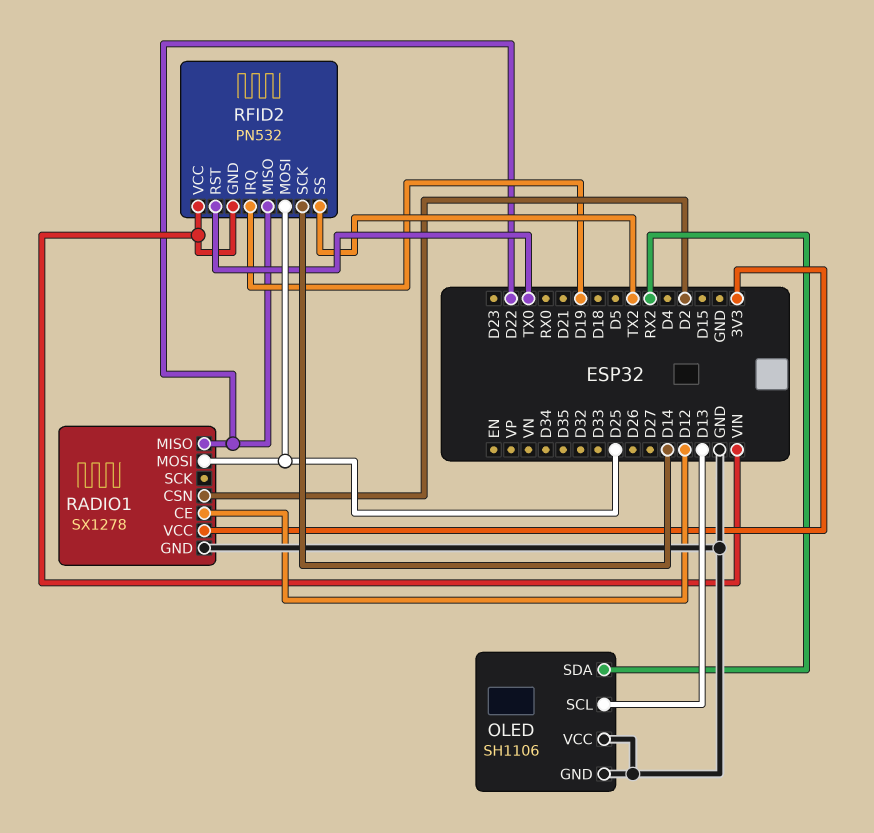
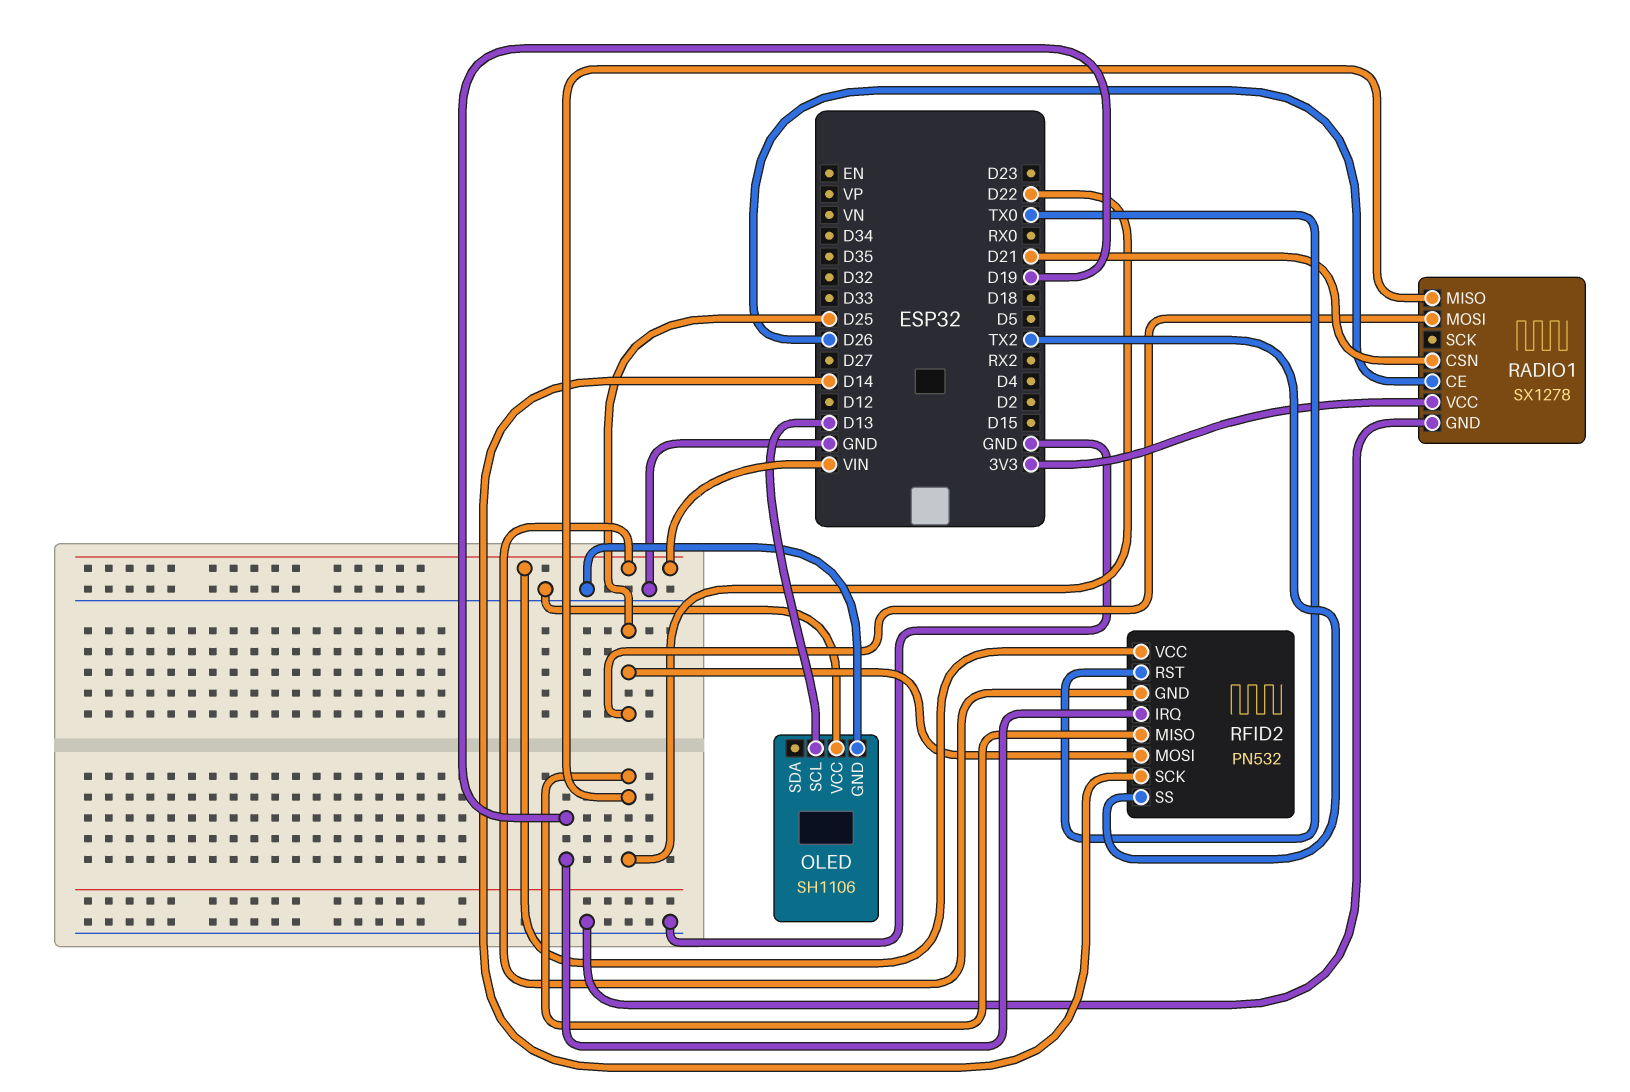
OLED pin SDA: RX2 -> none
RADIO1 pin CE: D12 -> D26
RADIO1 pin CSN: D2 -> D21

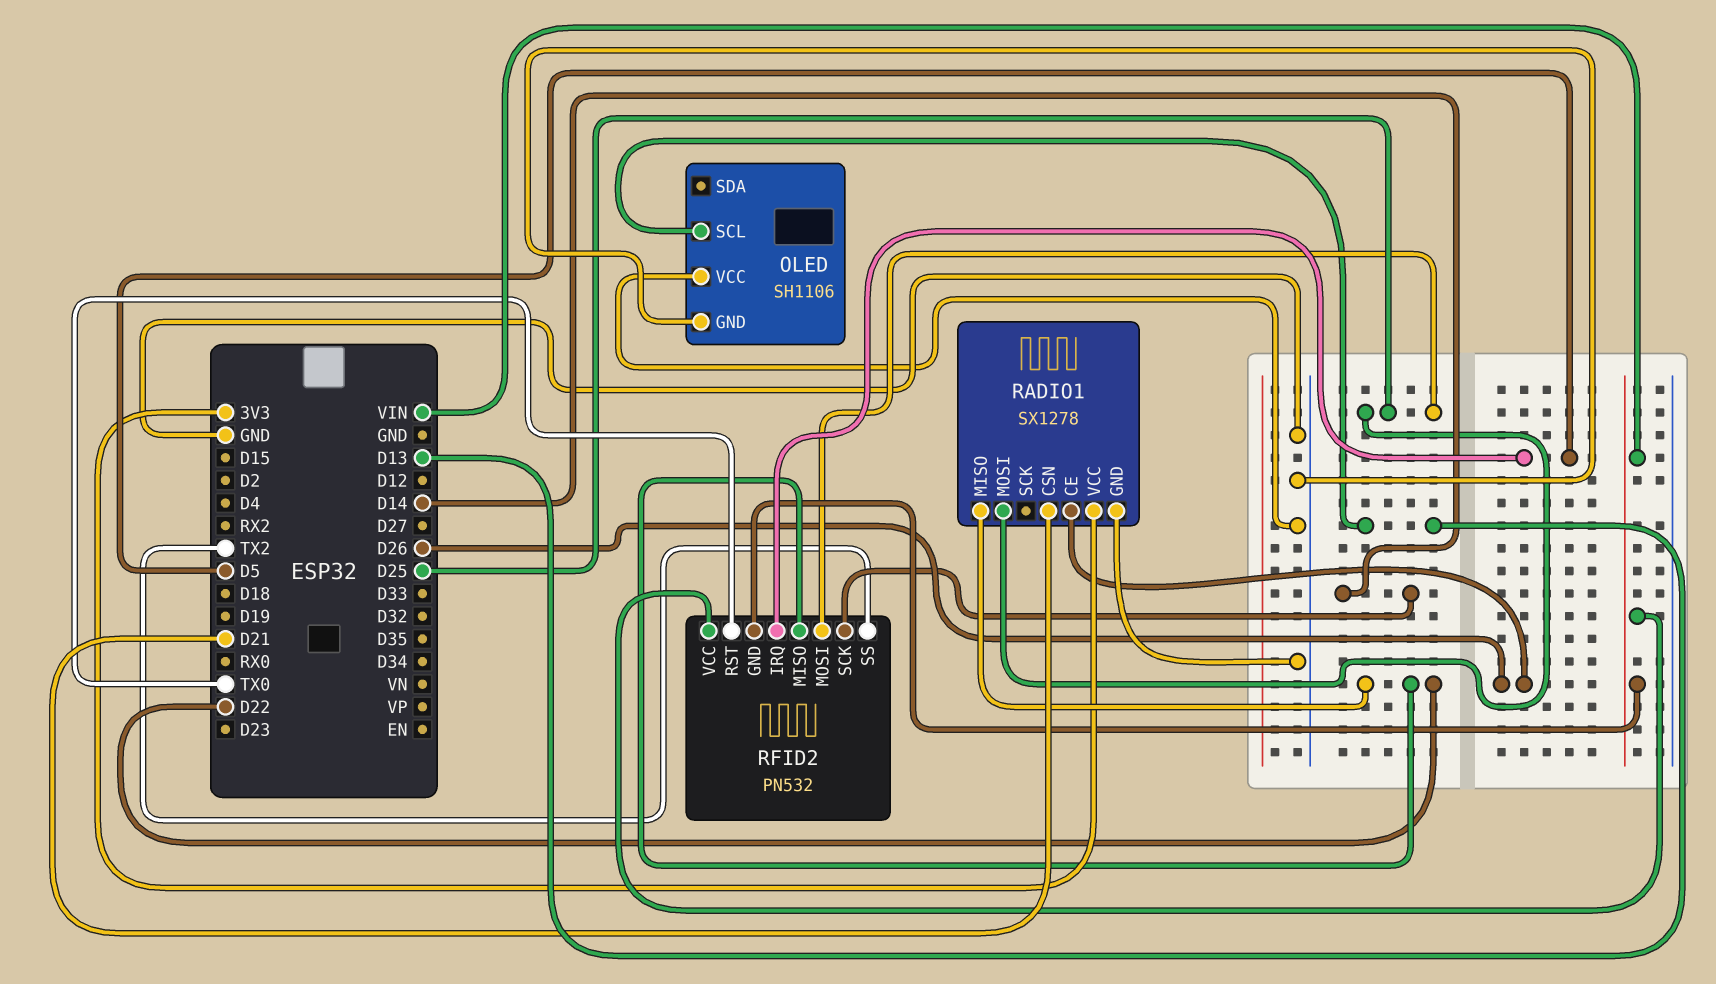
RFID2 pin IRQ: D19 -> D5

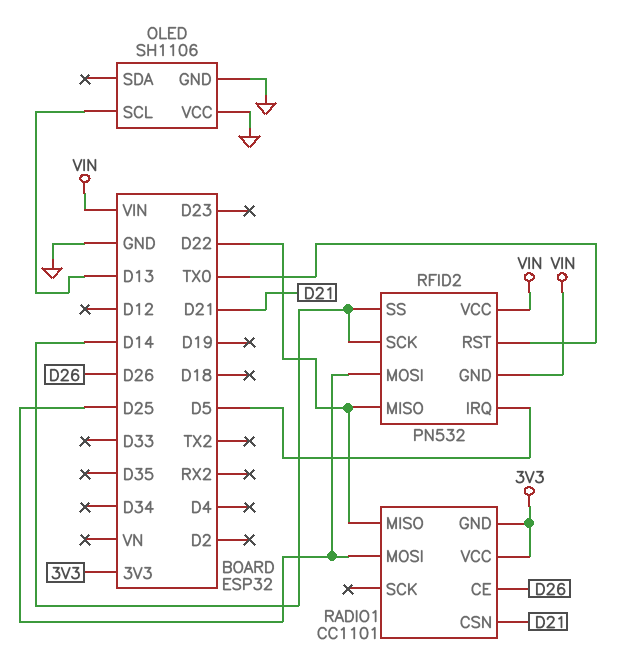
RADIO1: SX1278 -> CC1101
RADIO1 pin GND: GND -> 3V3
RFID2 pin SS: TX2 -> D14

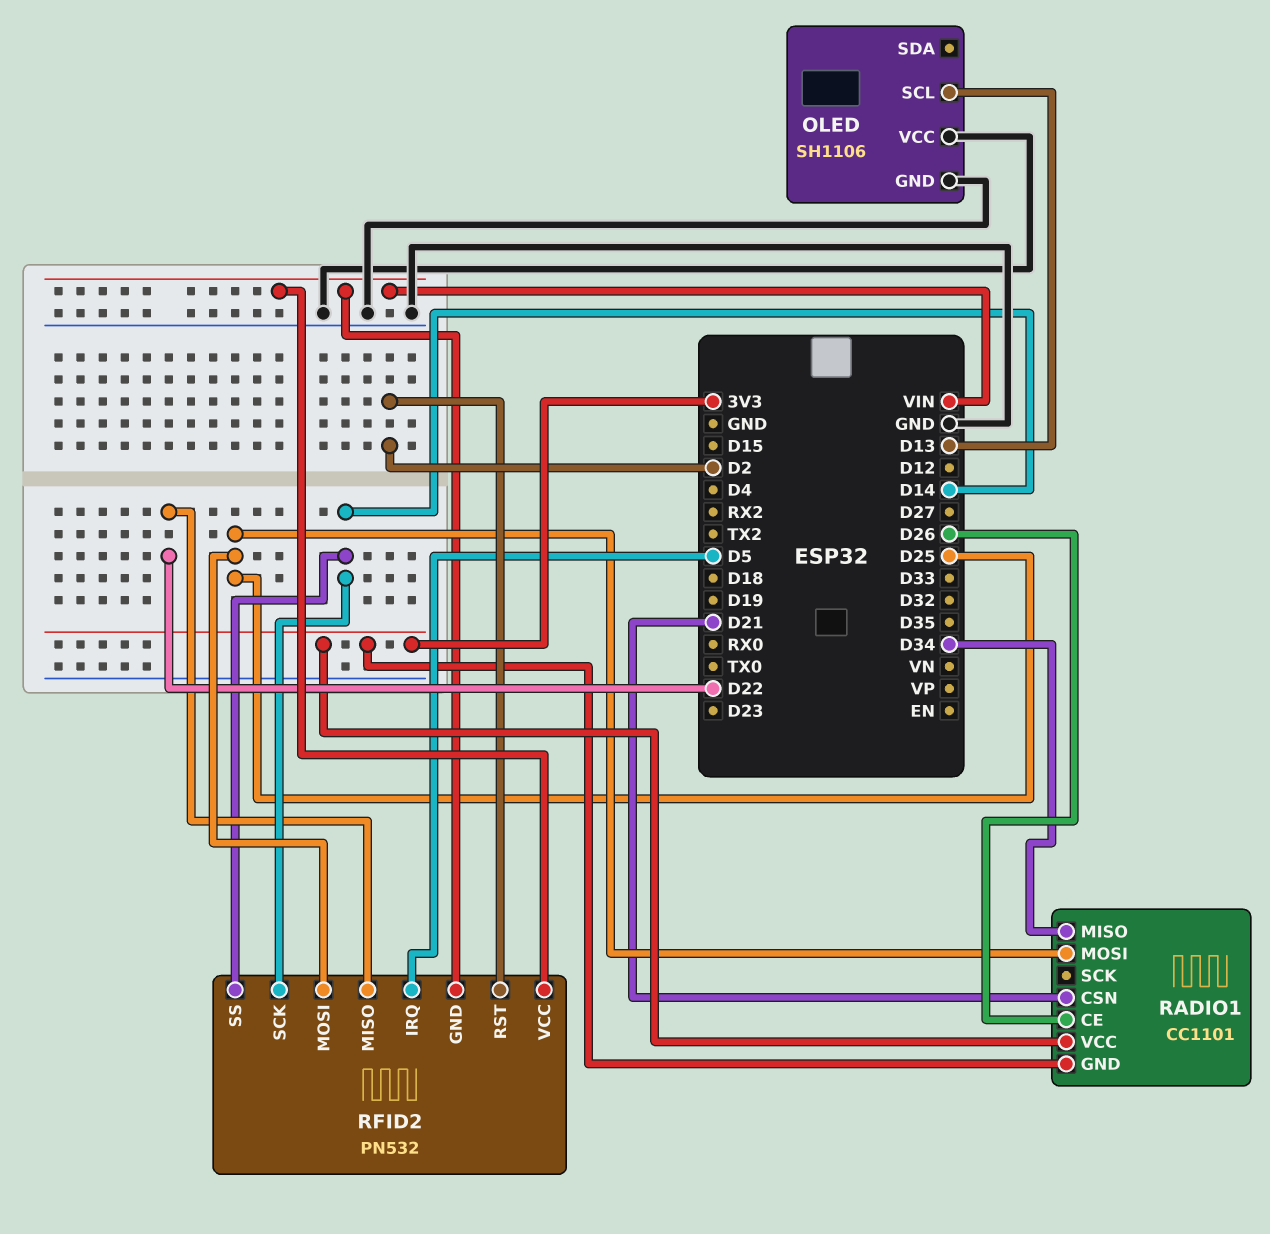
RADIO1 pin MISO: D22 -> D34
RFID2 pin RST: TX0 -> D2

